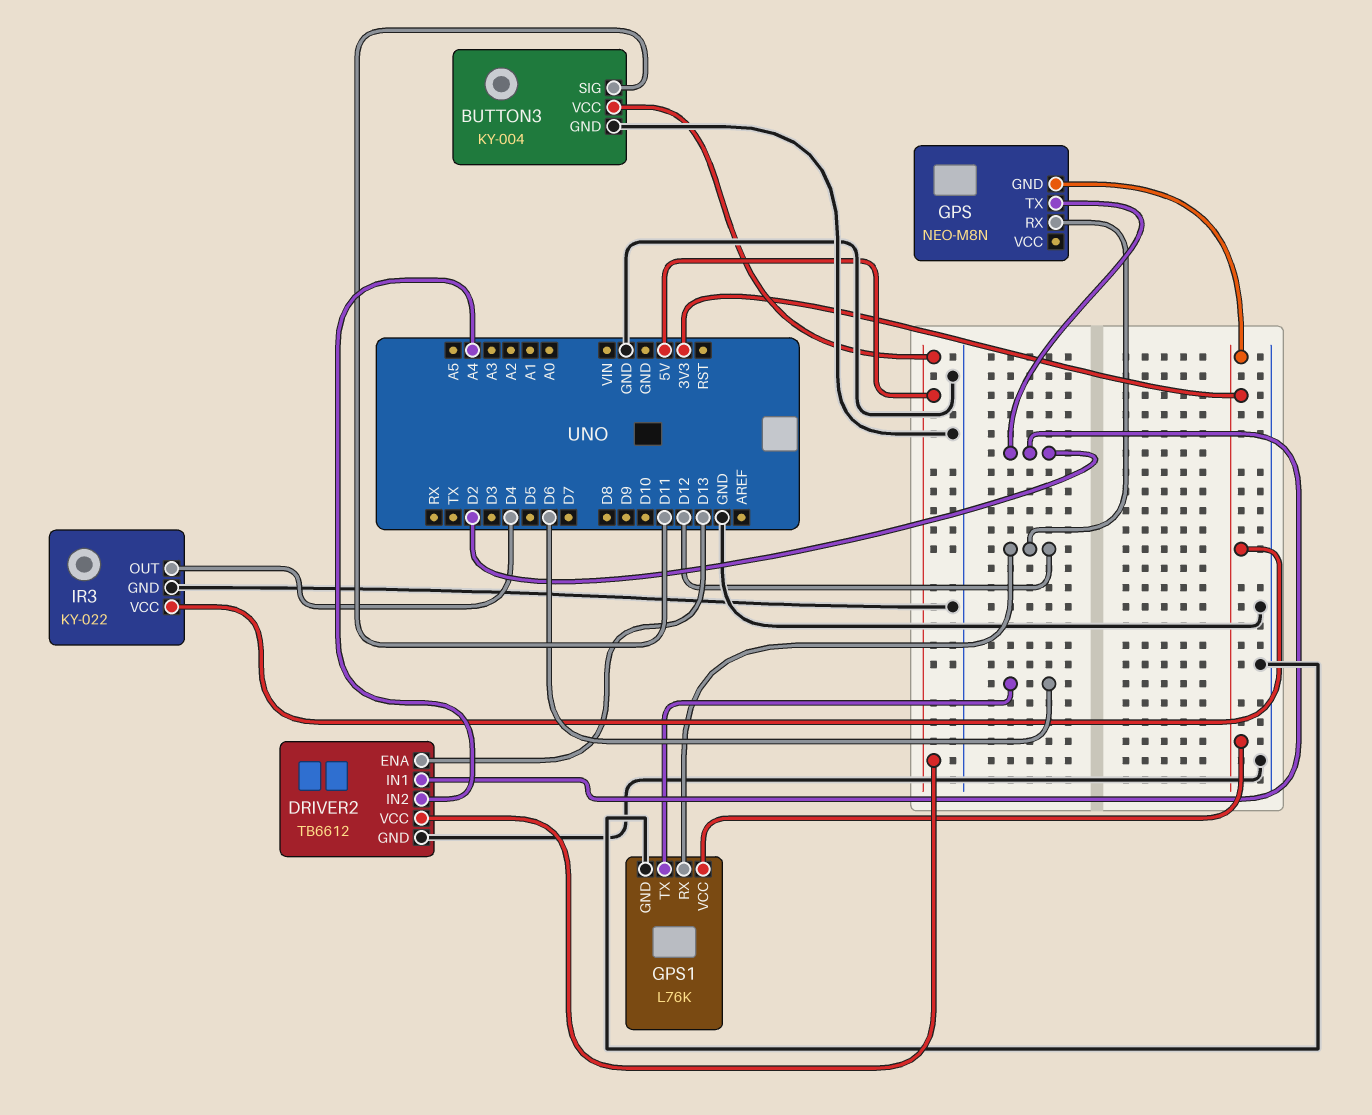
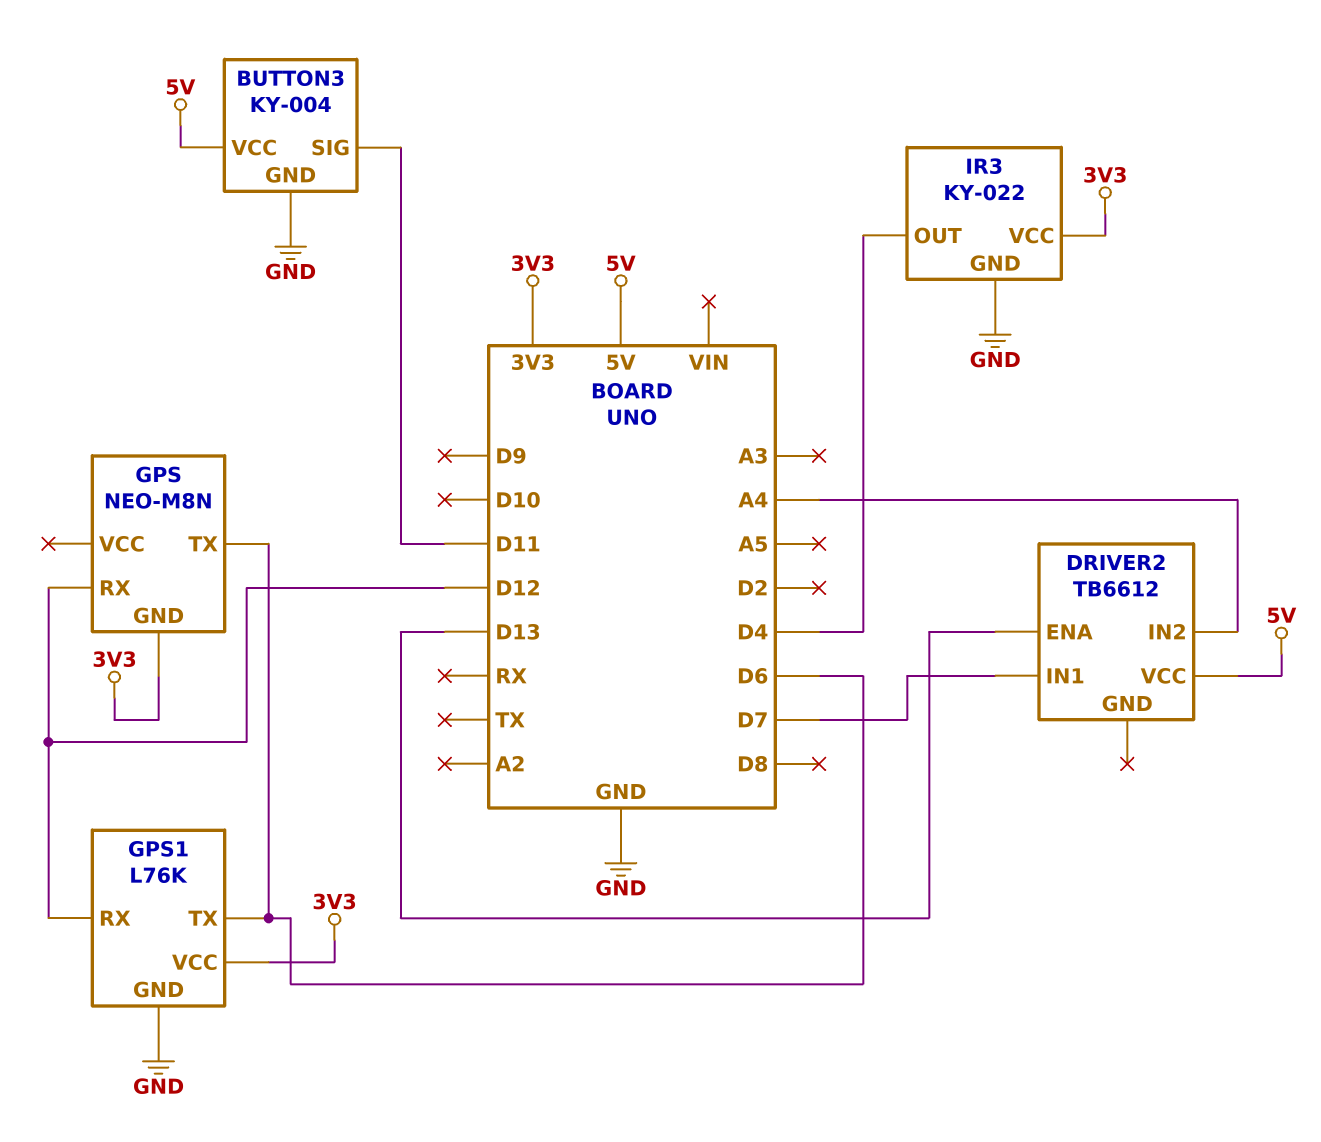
DRIVER2 pin GND: GND -> none
DRIVER2 pin IN1: D2 -> D7
GPS pin TX: D2 -> D6

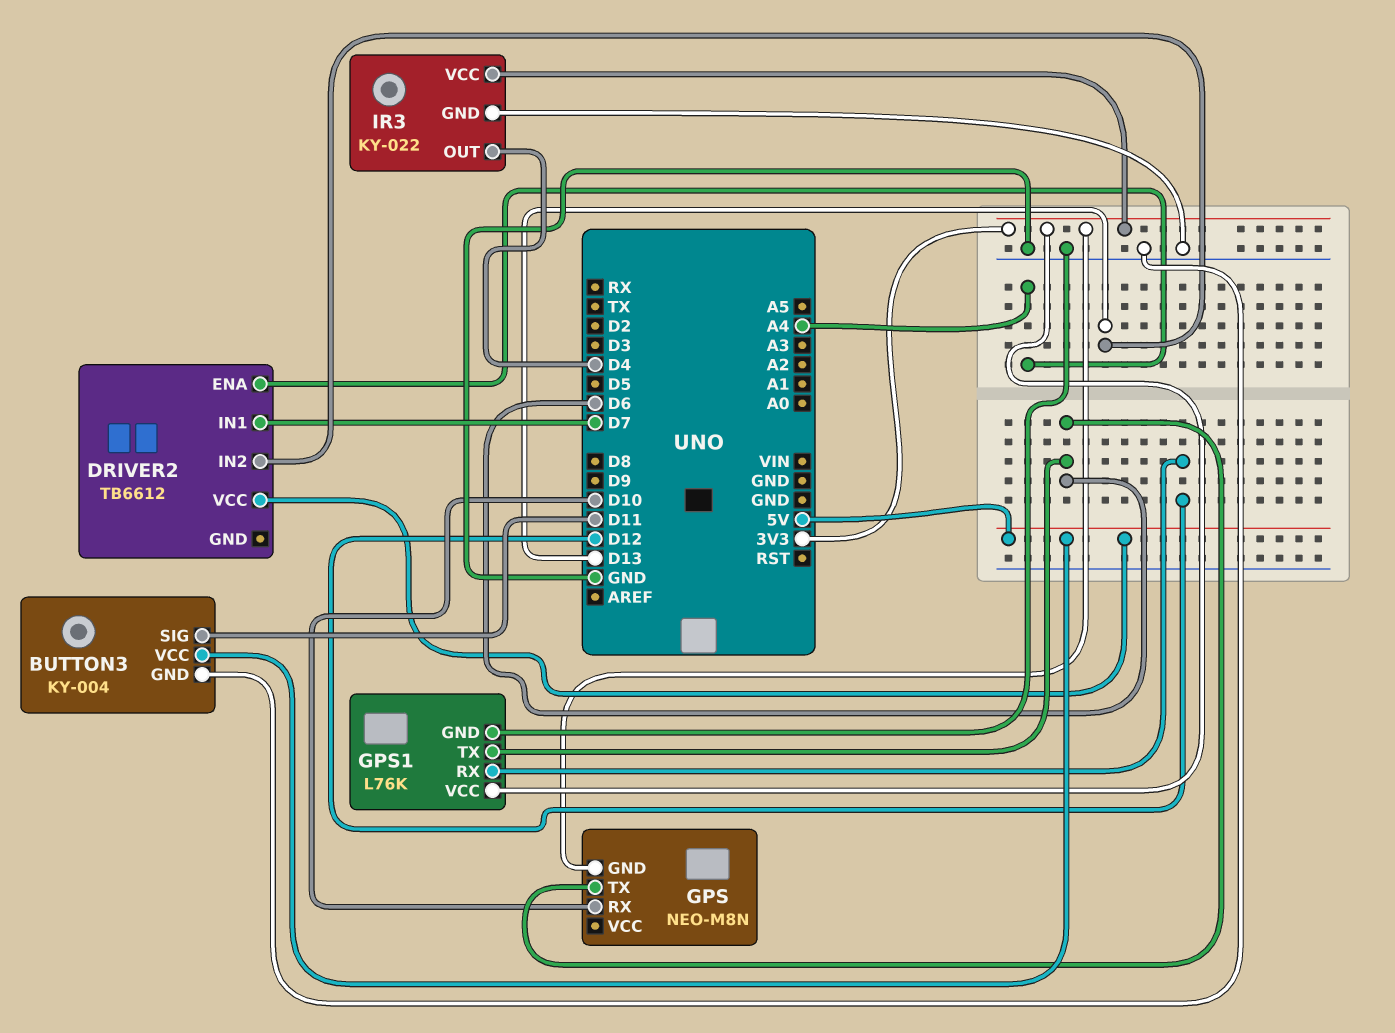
DRIVER2 pin ENA: D13 -> A4
DRIVER2 pin IN2: A4 -> D13
GPS pin RX: D12 -> D10

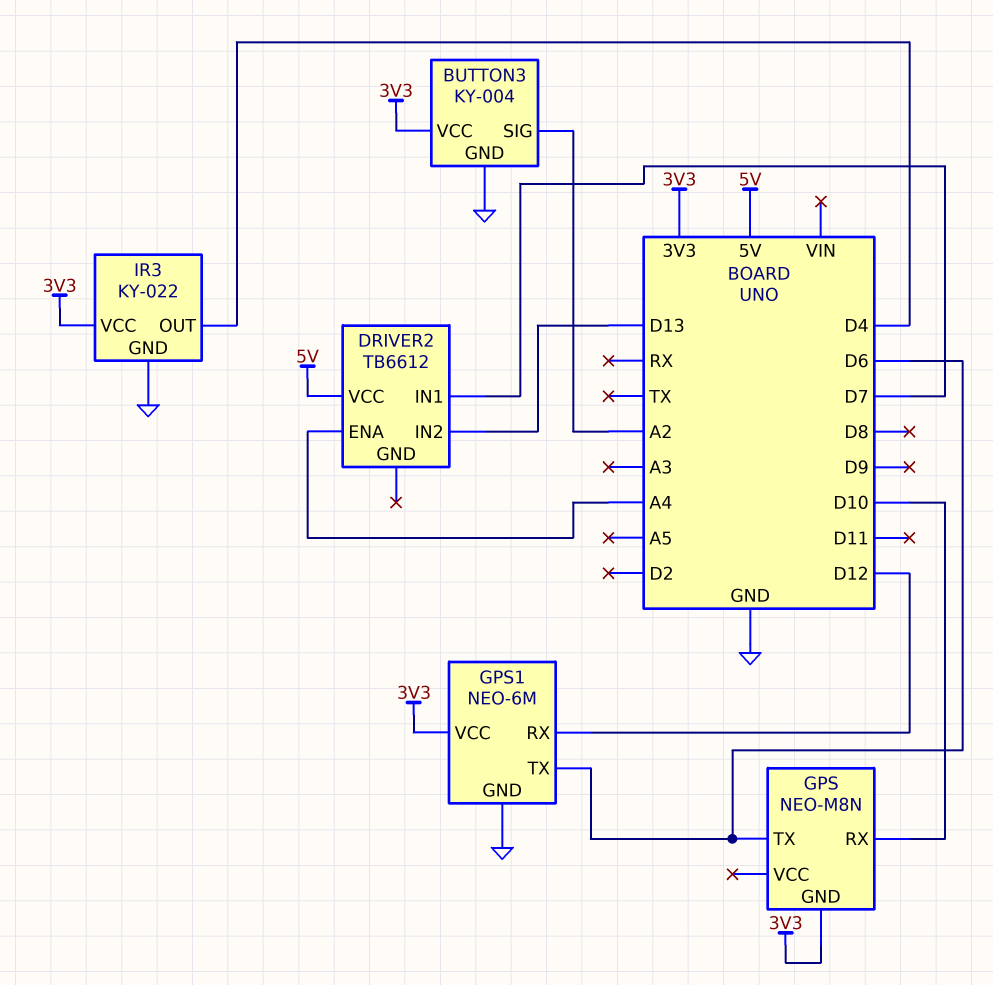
BUTTON3 pin SIG: D11 -> A2
BUTTON3 pin VCC: 5V -> 3V3
GPS1: L76K -> NEO-6M

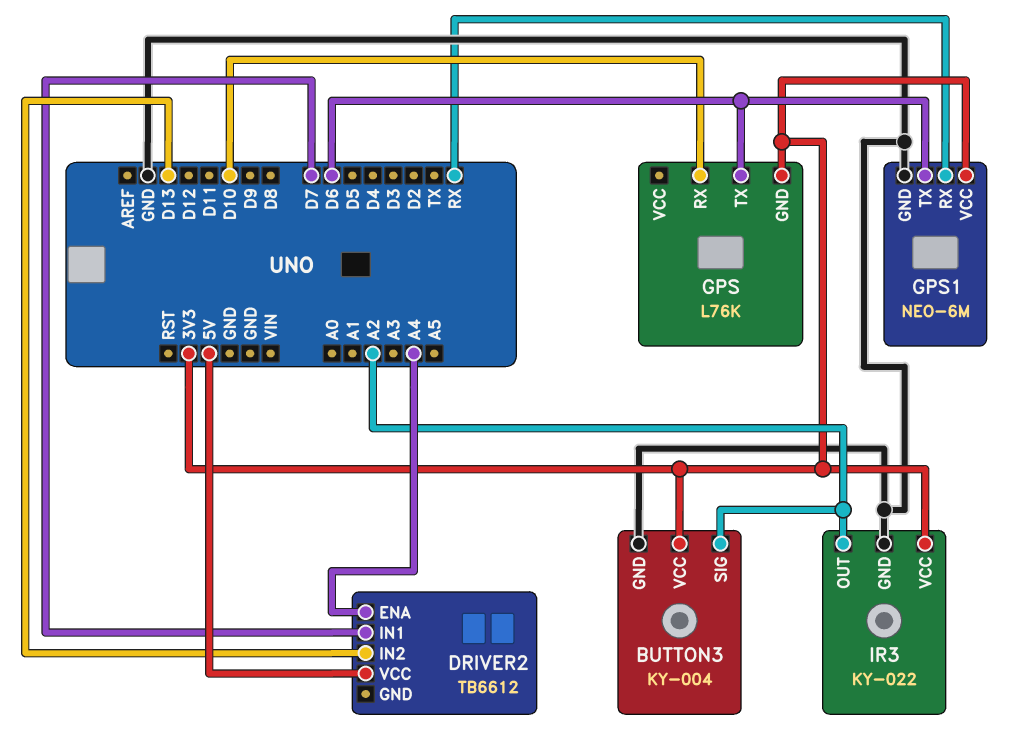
GPS: NEO-M8N -> L76K
GPS1 pin RX: D12 -> RX
IR3 pin OUT: D4 -> A2

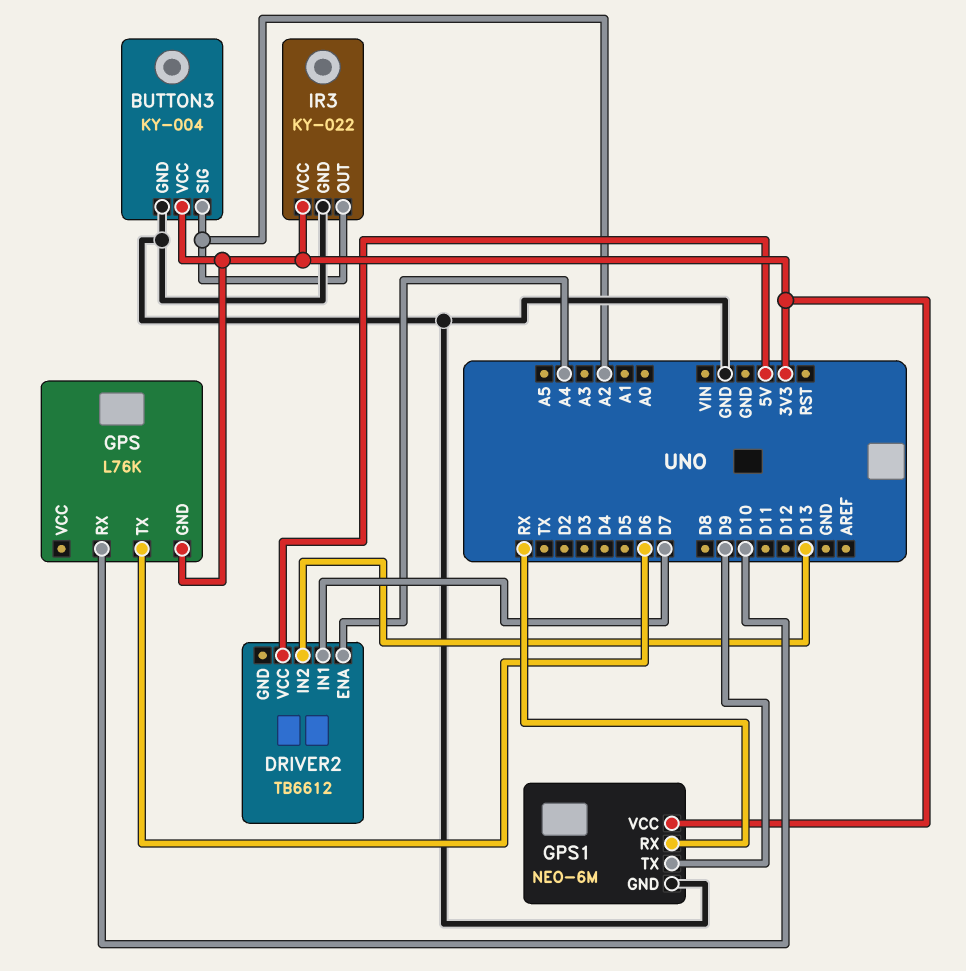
GPS1 pin TX: D6 -> D9

